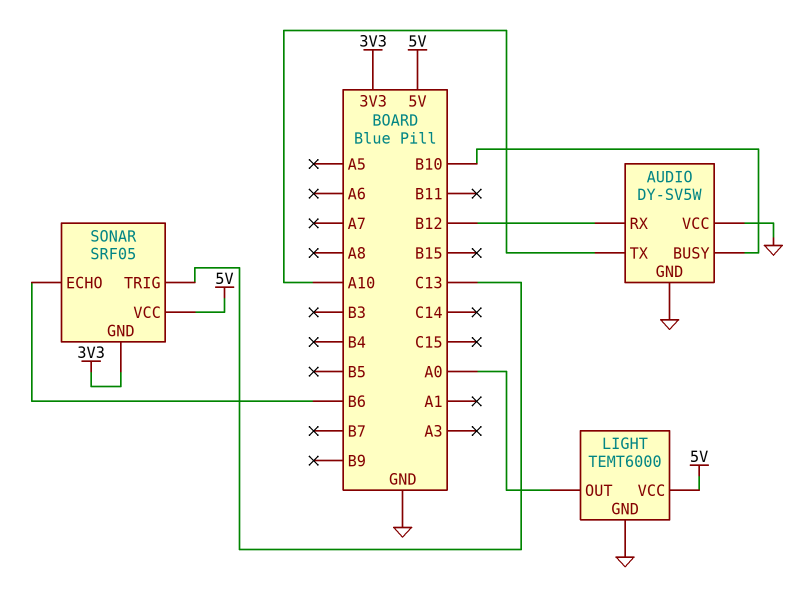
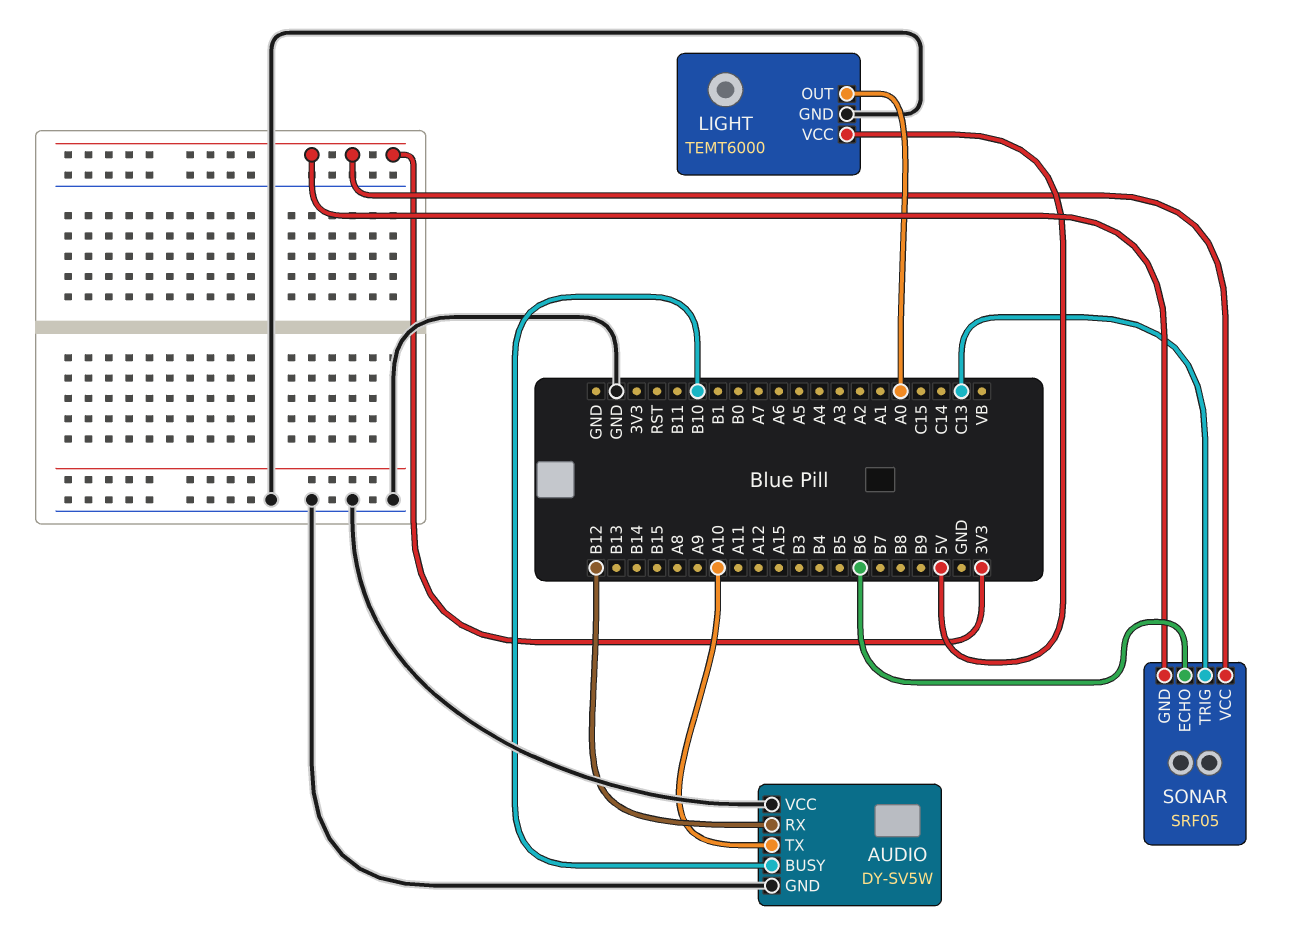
SONAR pin VCC: 5V -> 3V3

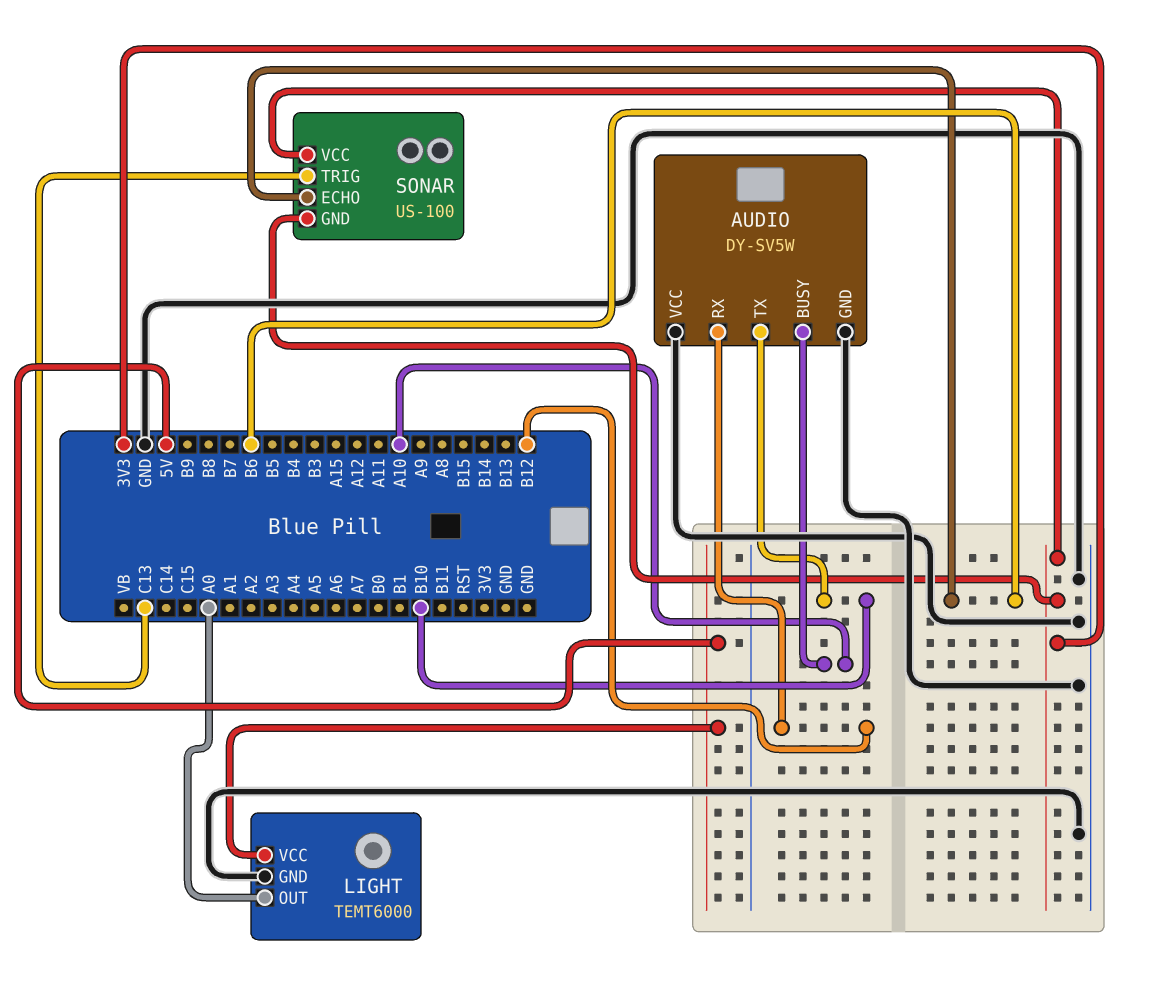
AUDIO pin BUSY: B10 -> A10
AUDIO pin TX: A10 -> B10
SONAR: SRF05 -> US-100

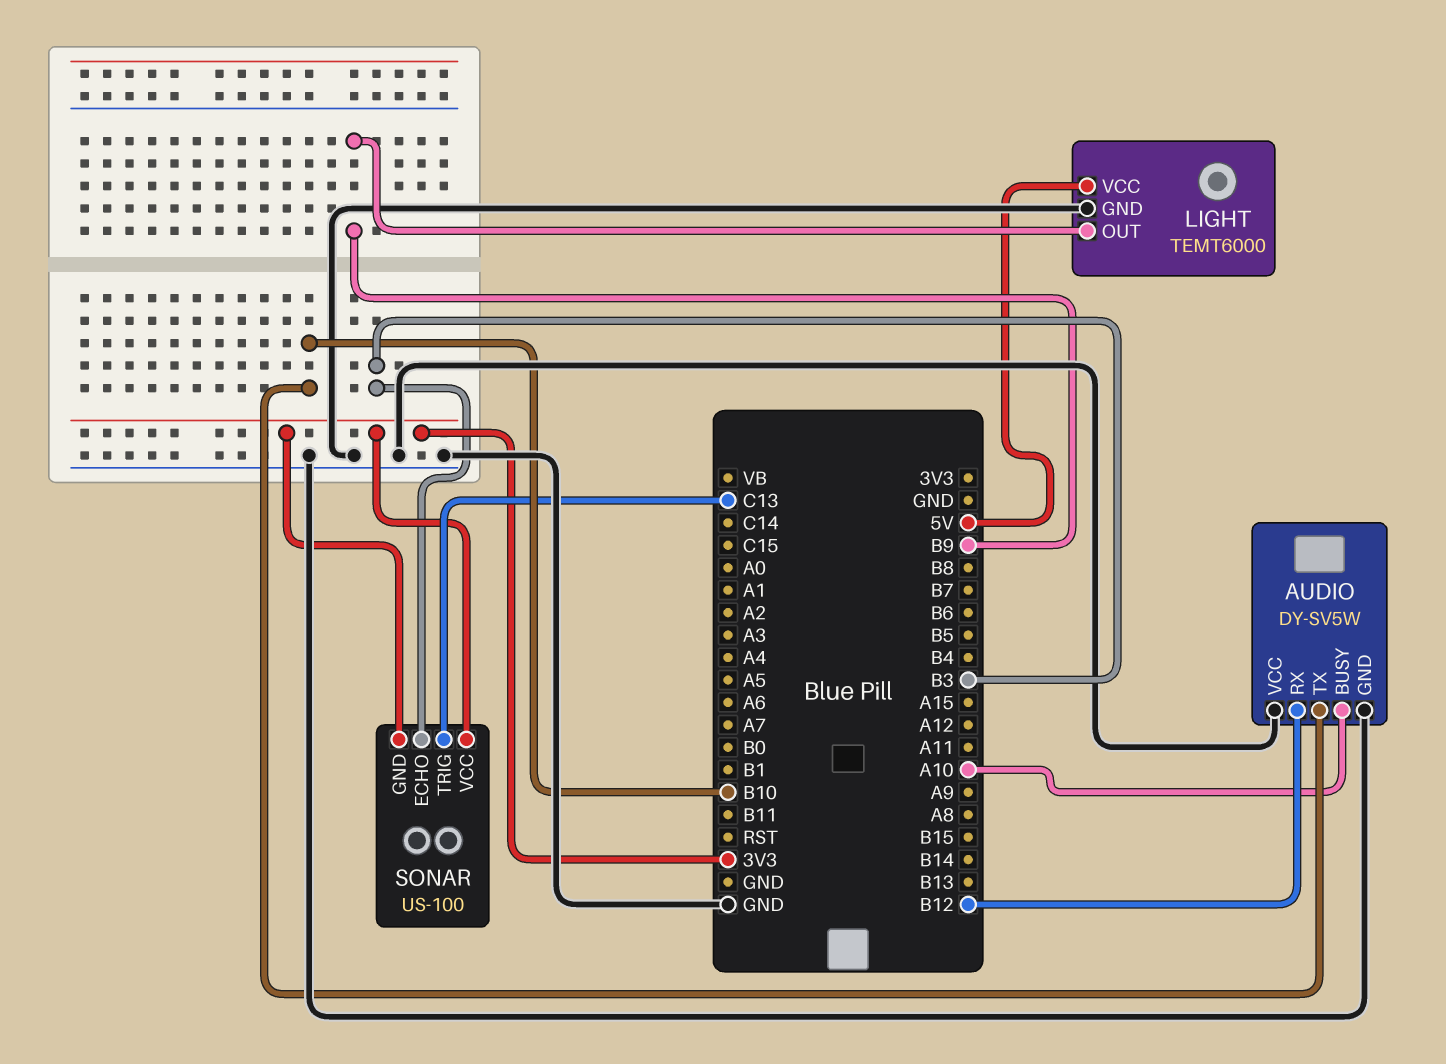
LIGHT pin OUT: A0 -> B9
SONAR pin ECHO: B6 -> B3

